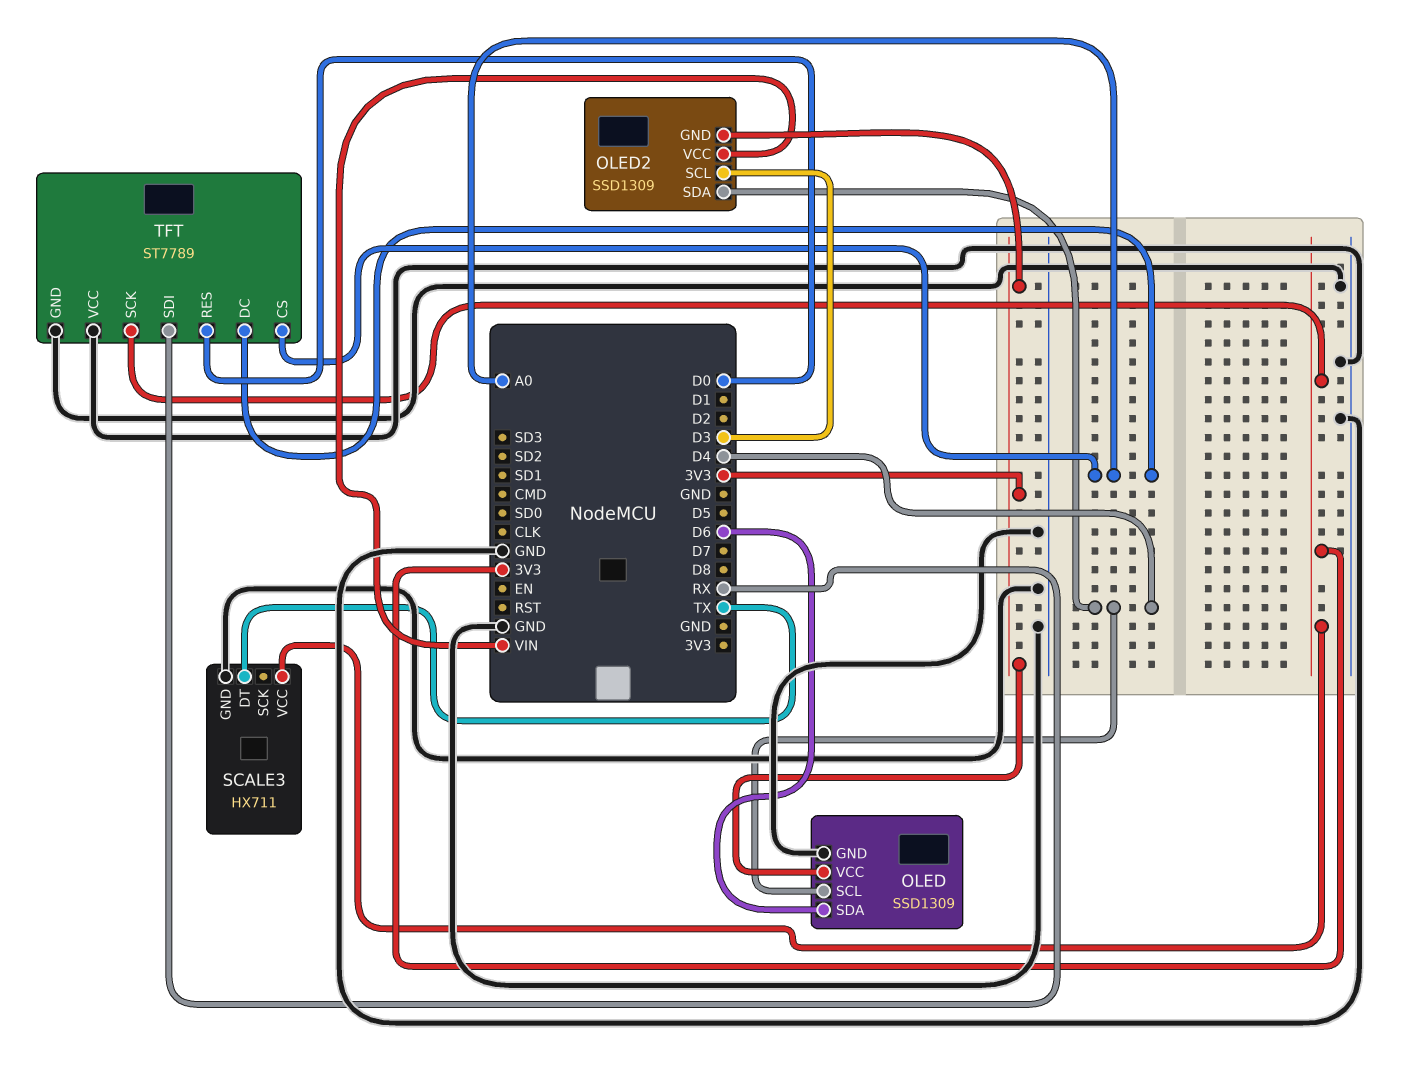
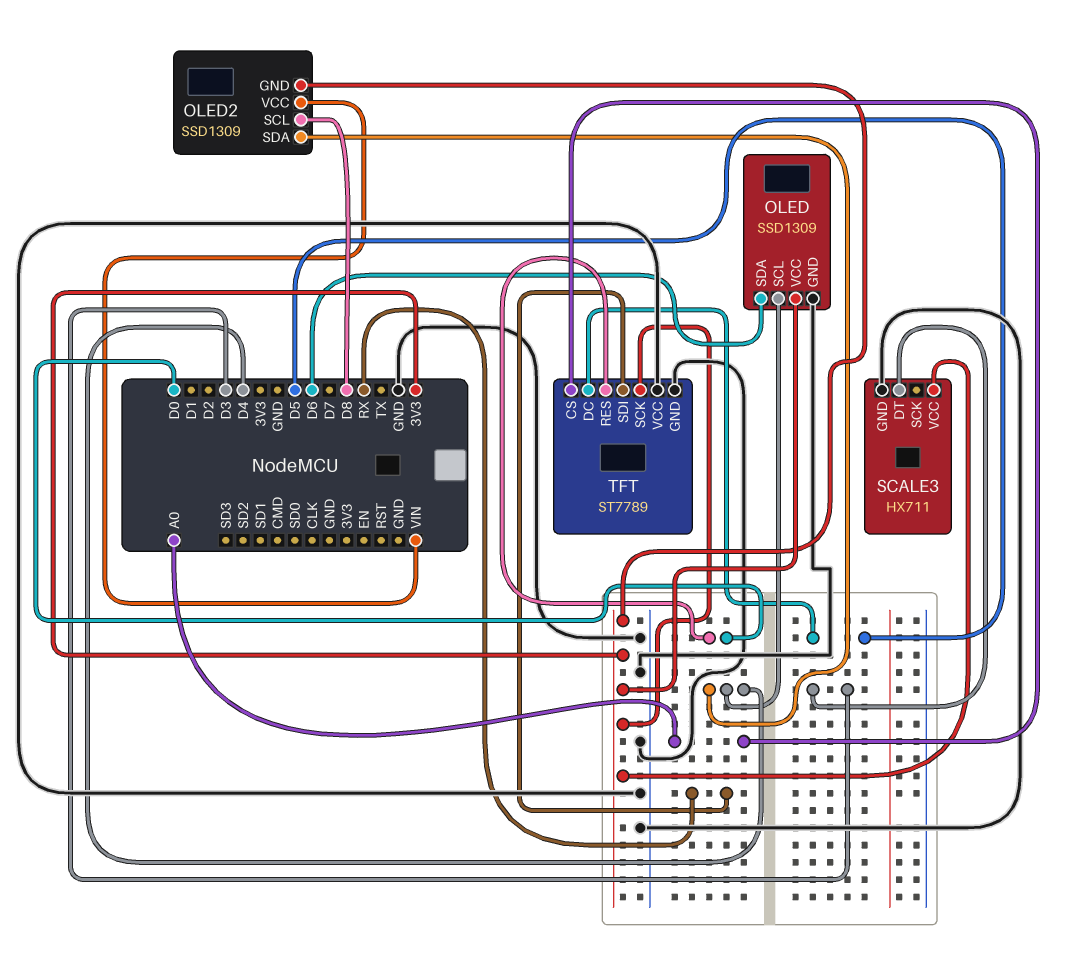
OLED2 pin SCL: D3 -> D8
SCALE3 pin DT: TX -> D3
TFT pin DC: A0 -> D5

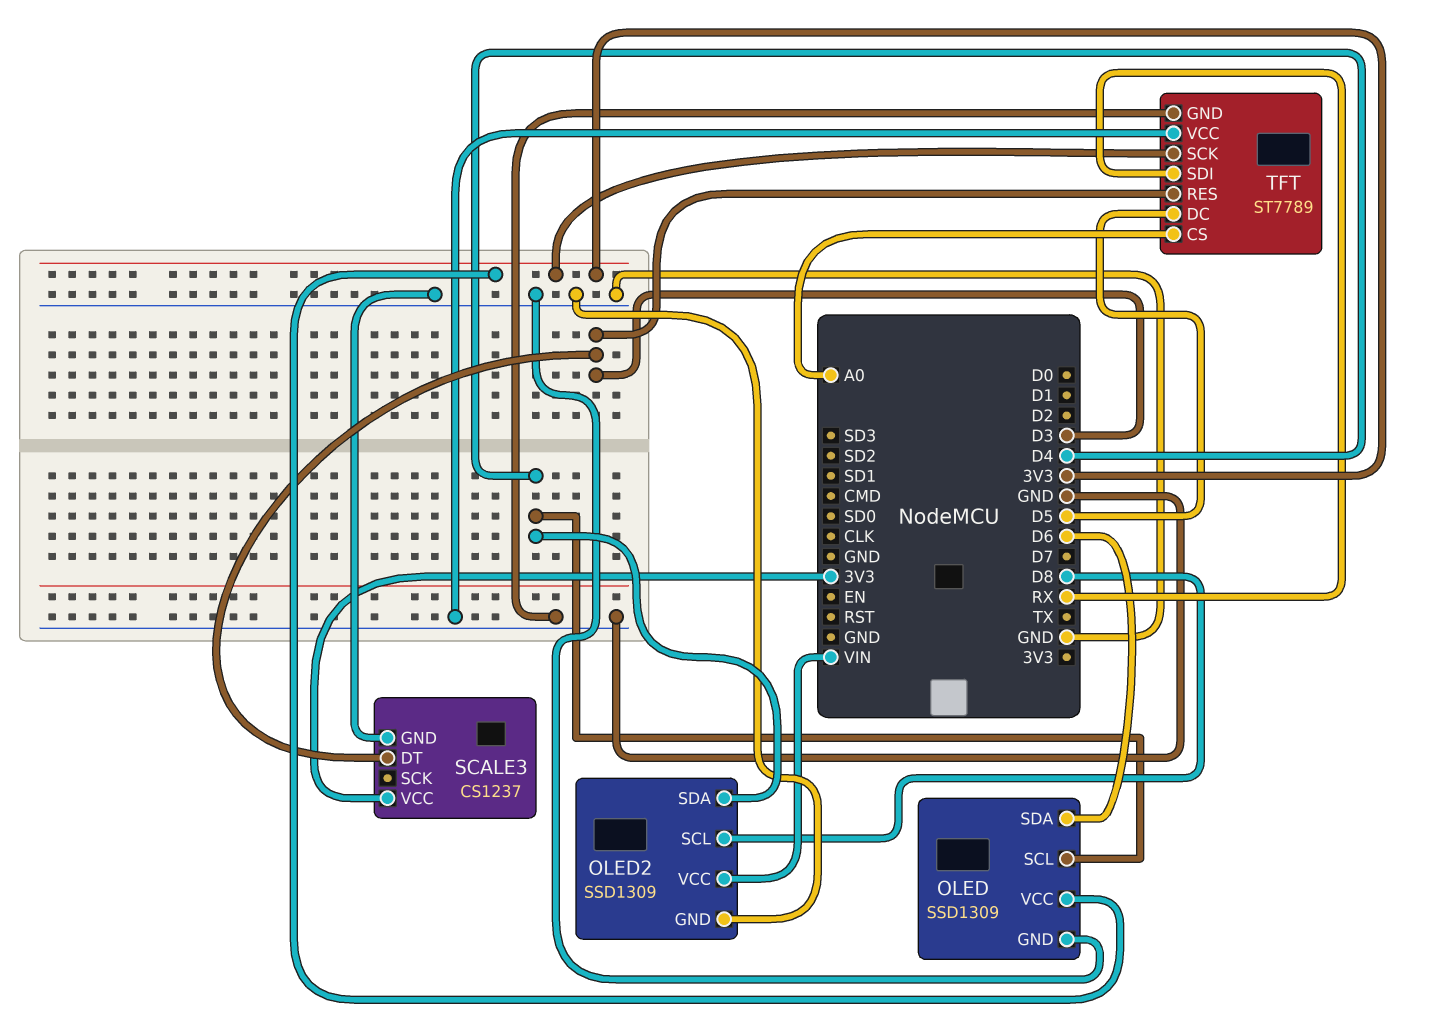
OLED2 pin GND: 3V3 -> GND
SCALE3: HX711 -> CS1237
TFT pin RES: D0 -> D3

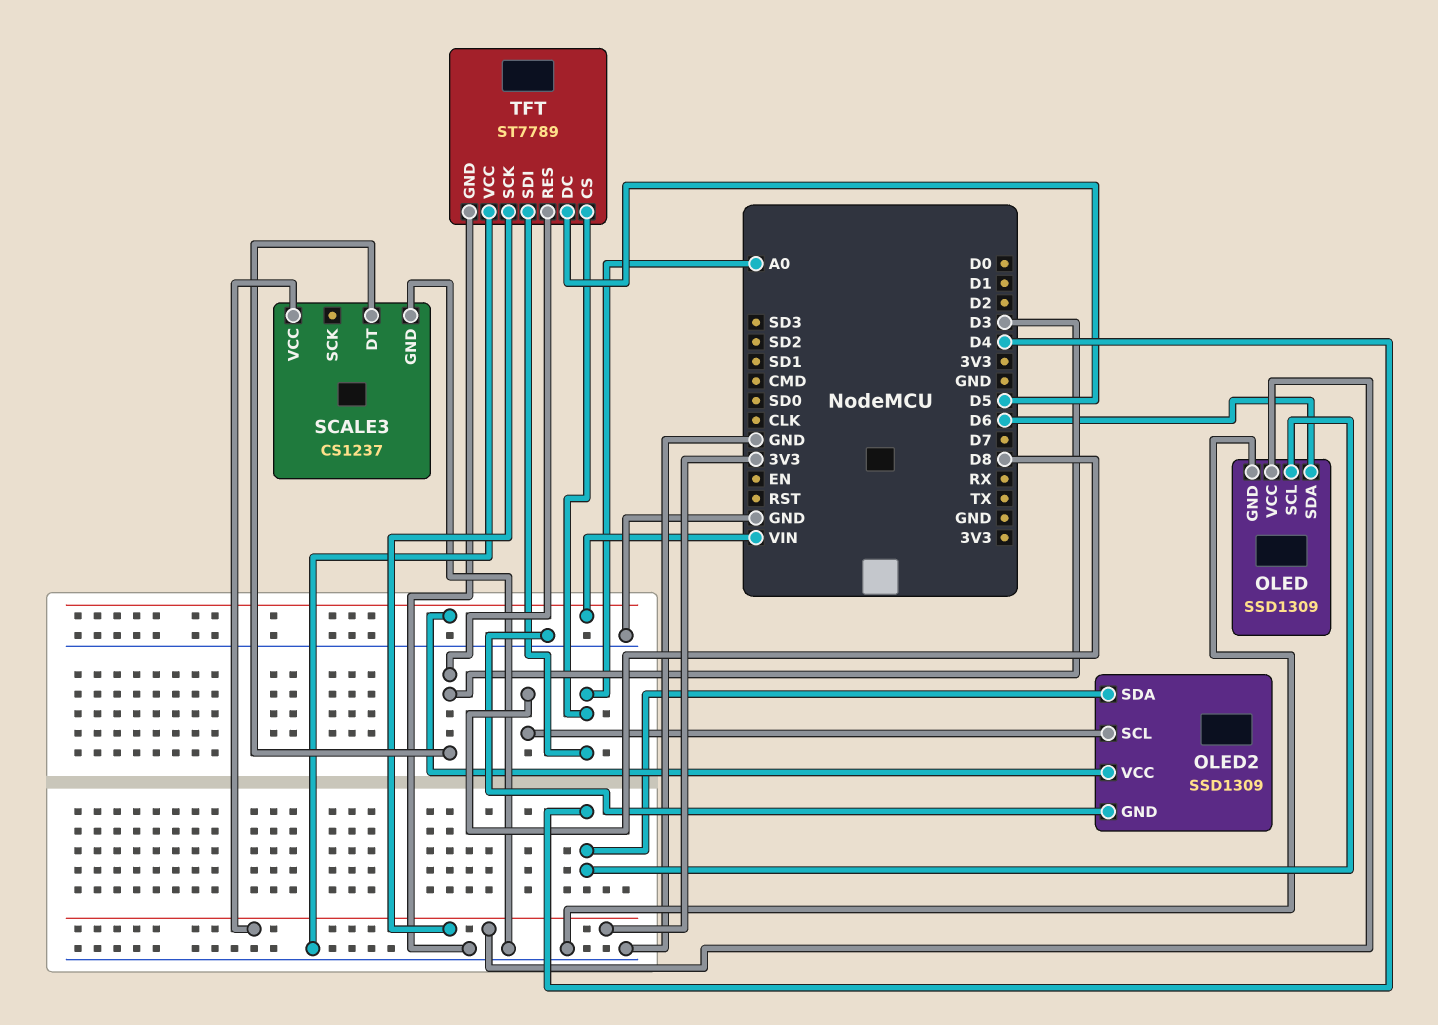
TFT pin SDI: RX -> A0

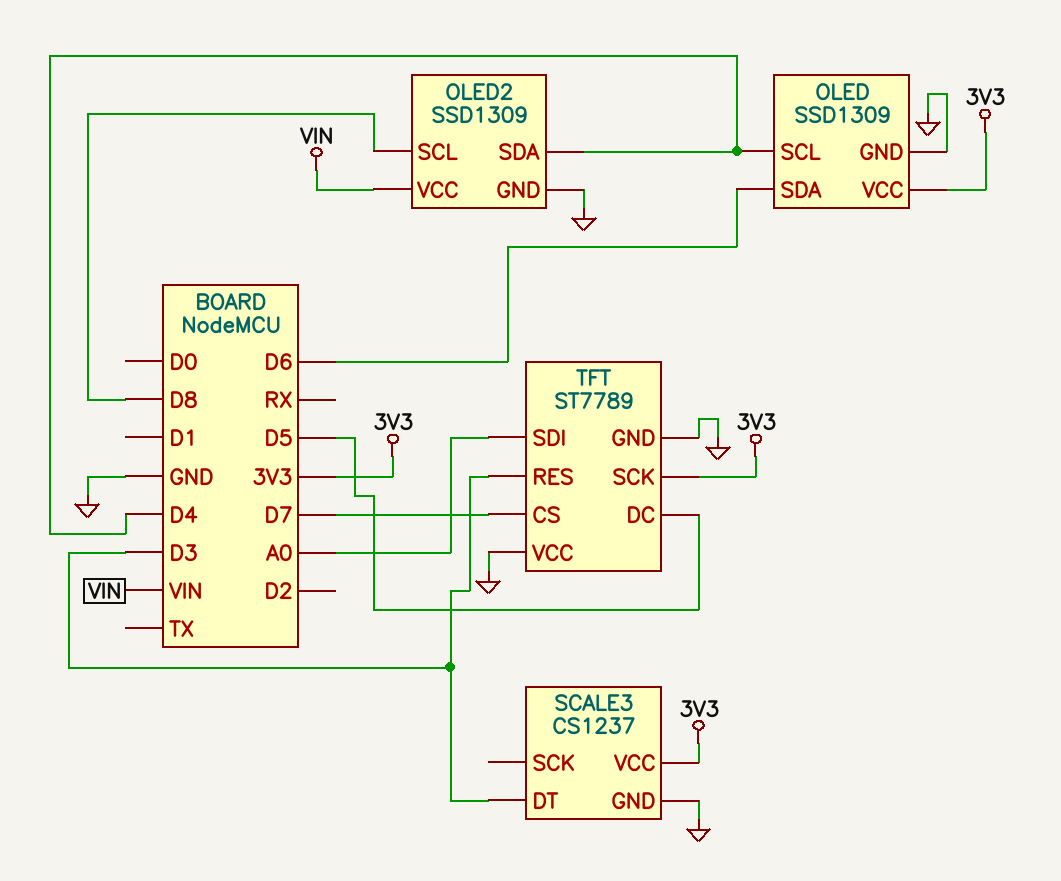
TFT pin CS: A0 -> D7

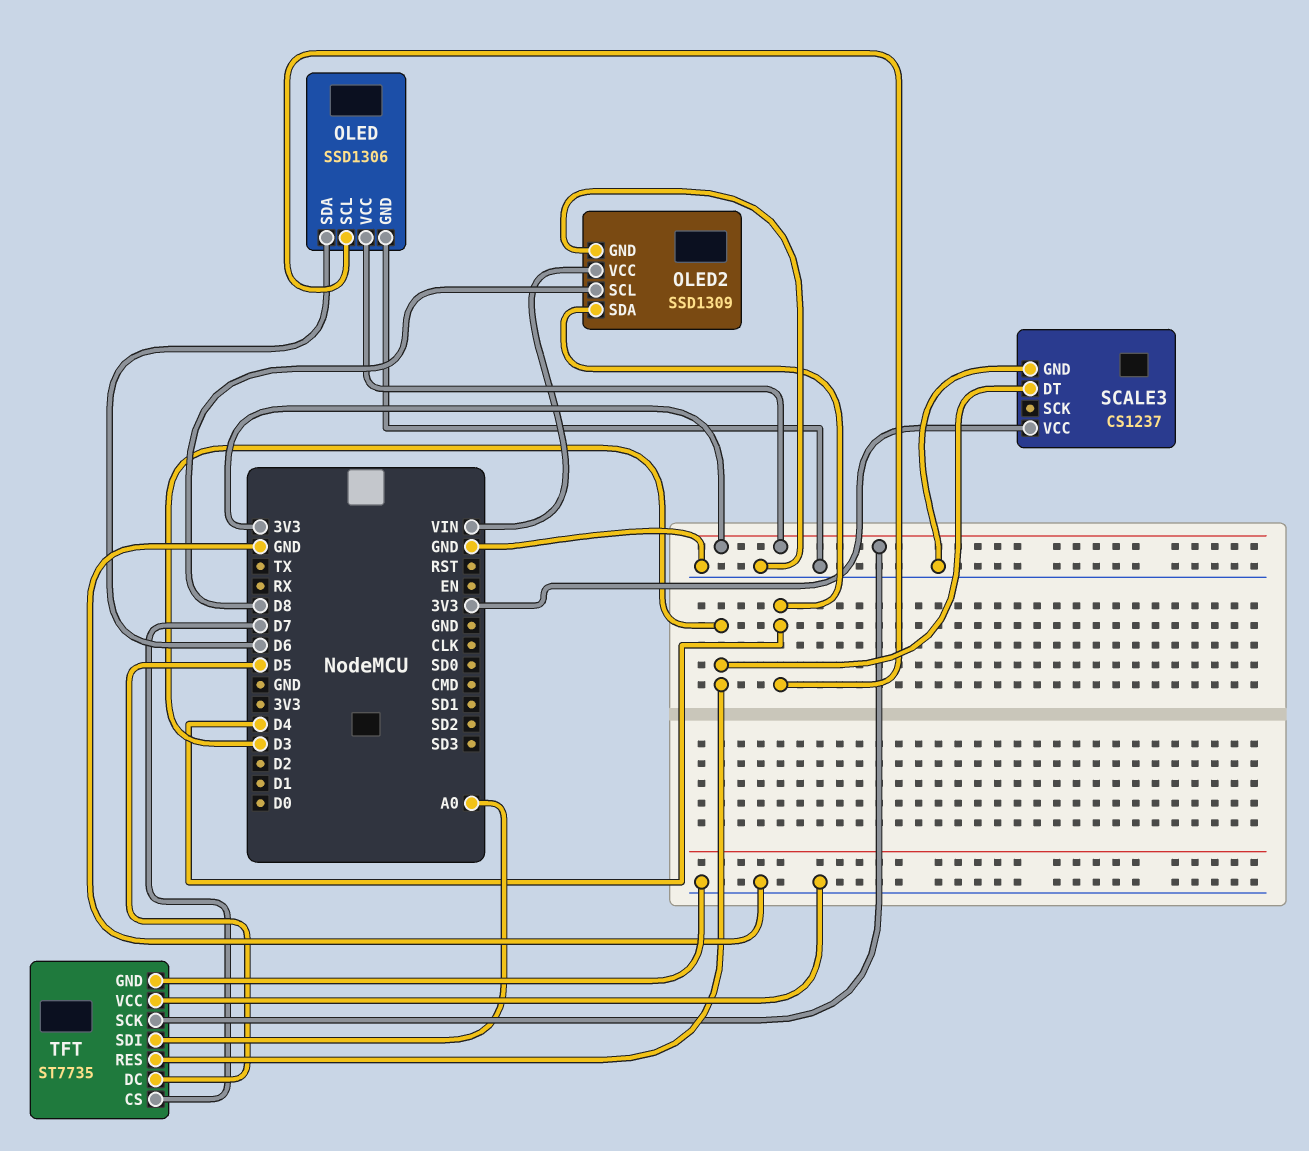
OLED: SSD1309 -> SSD1306
TFT: ST7789 -> ST7735

